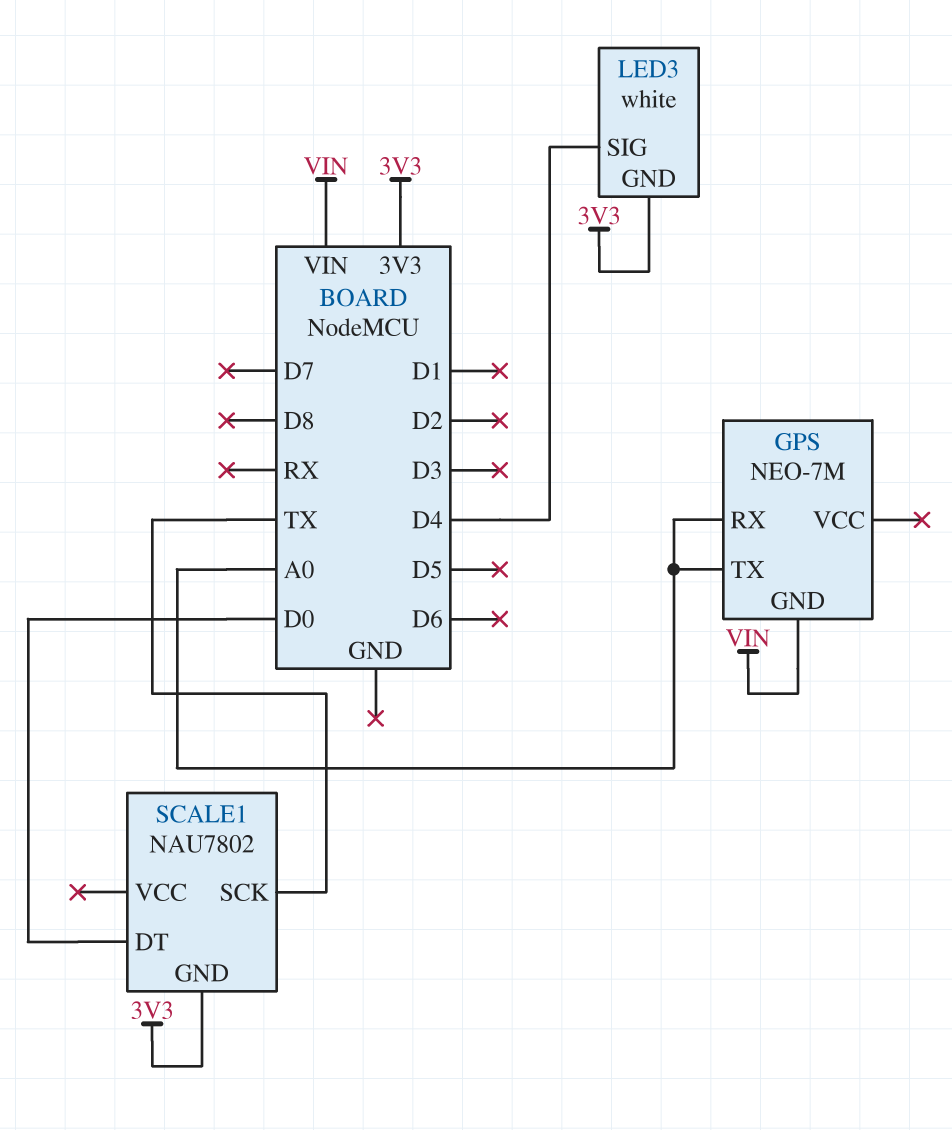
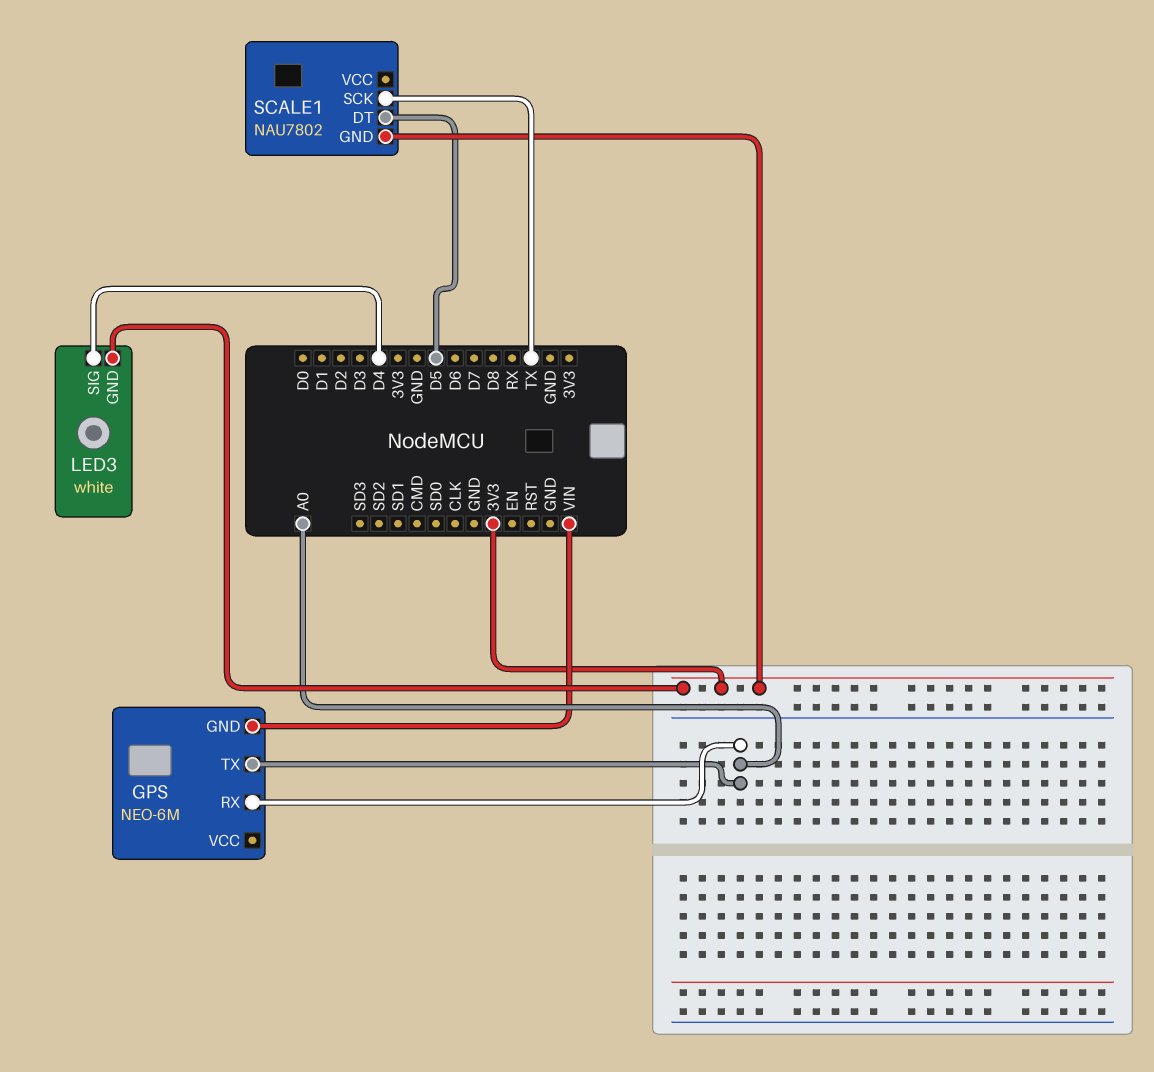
GPS: NEO-7M -> NEO-6M
SCALE1 pin DT: D0 -> D5

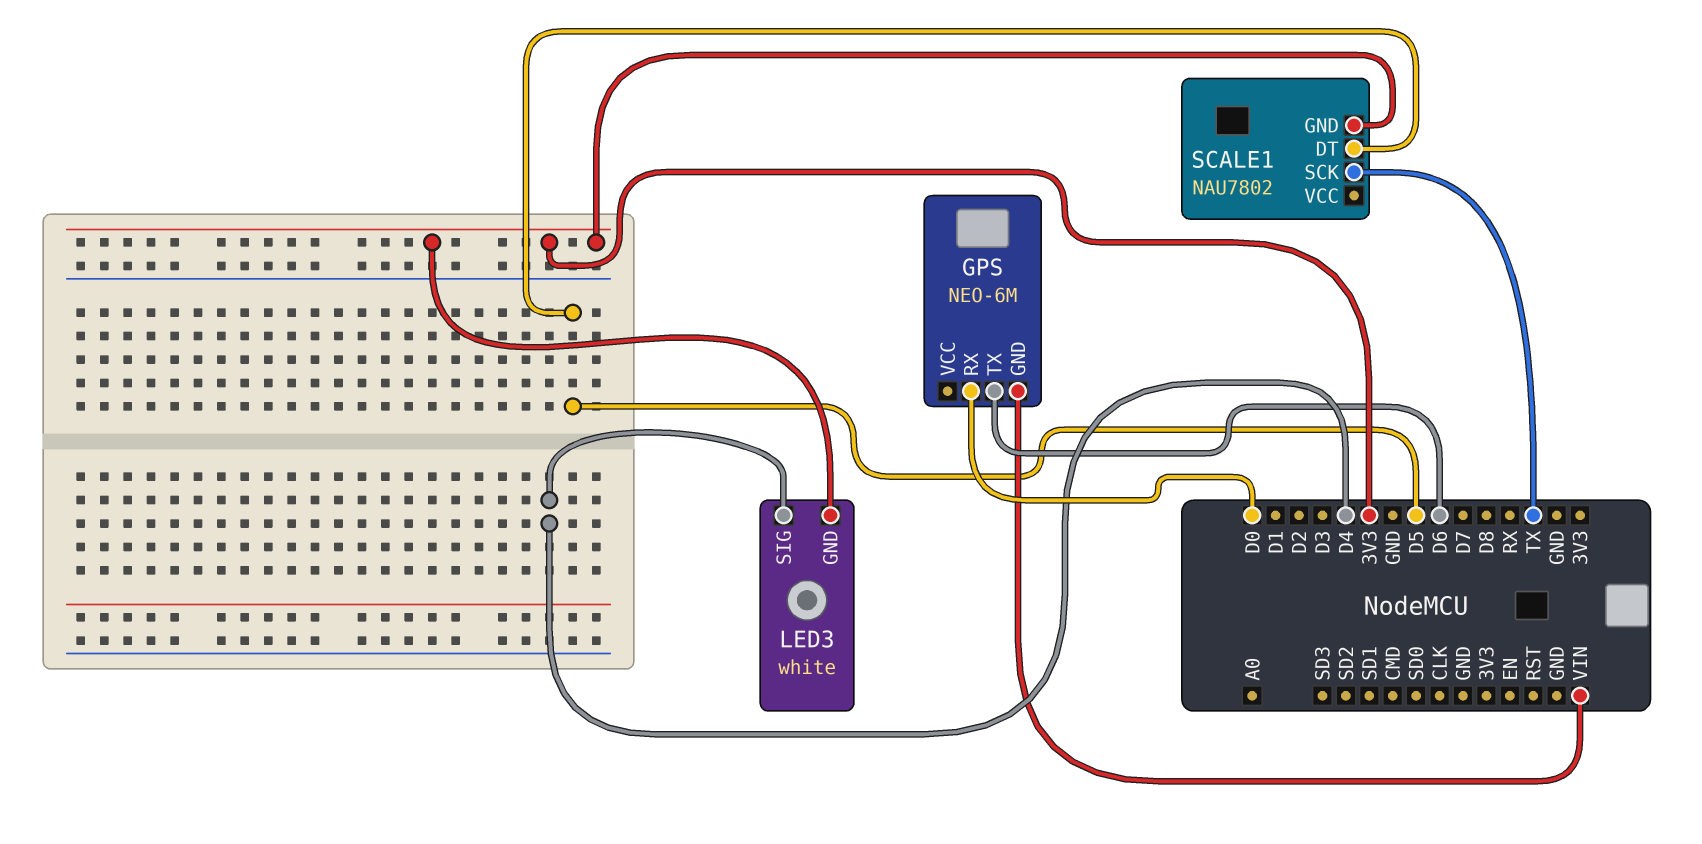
GPS pin RX: A0 -> D0
GPS pin TX: A0 -> D6

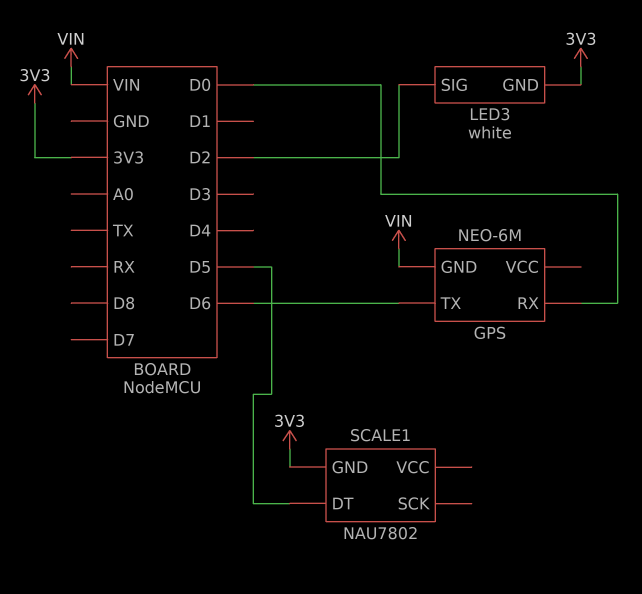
LED3 pin SIG: D4 -> D2
SCALE1 pin SCK: TX -> none

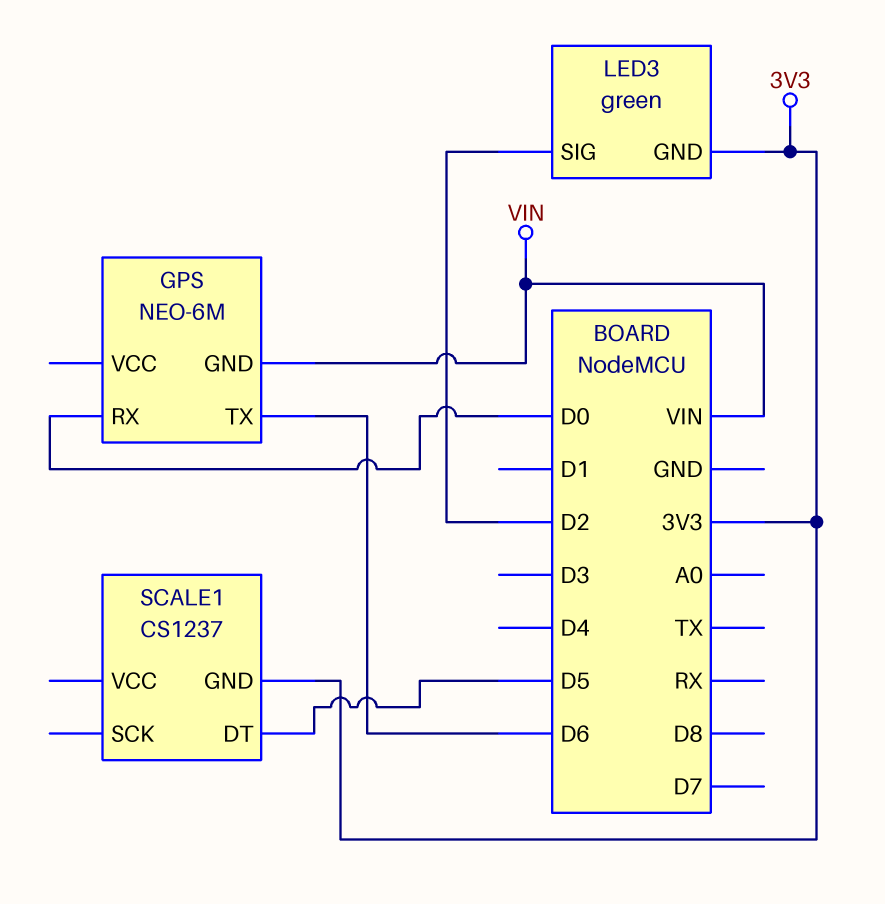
LED3: white -> green
SCALE1: NAU7802 -> CS1237

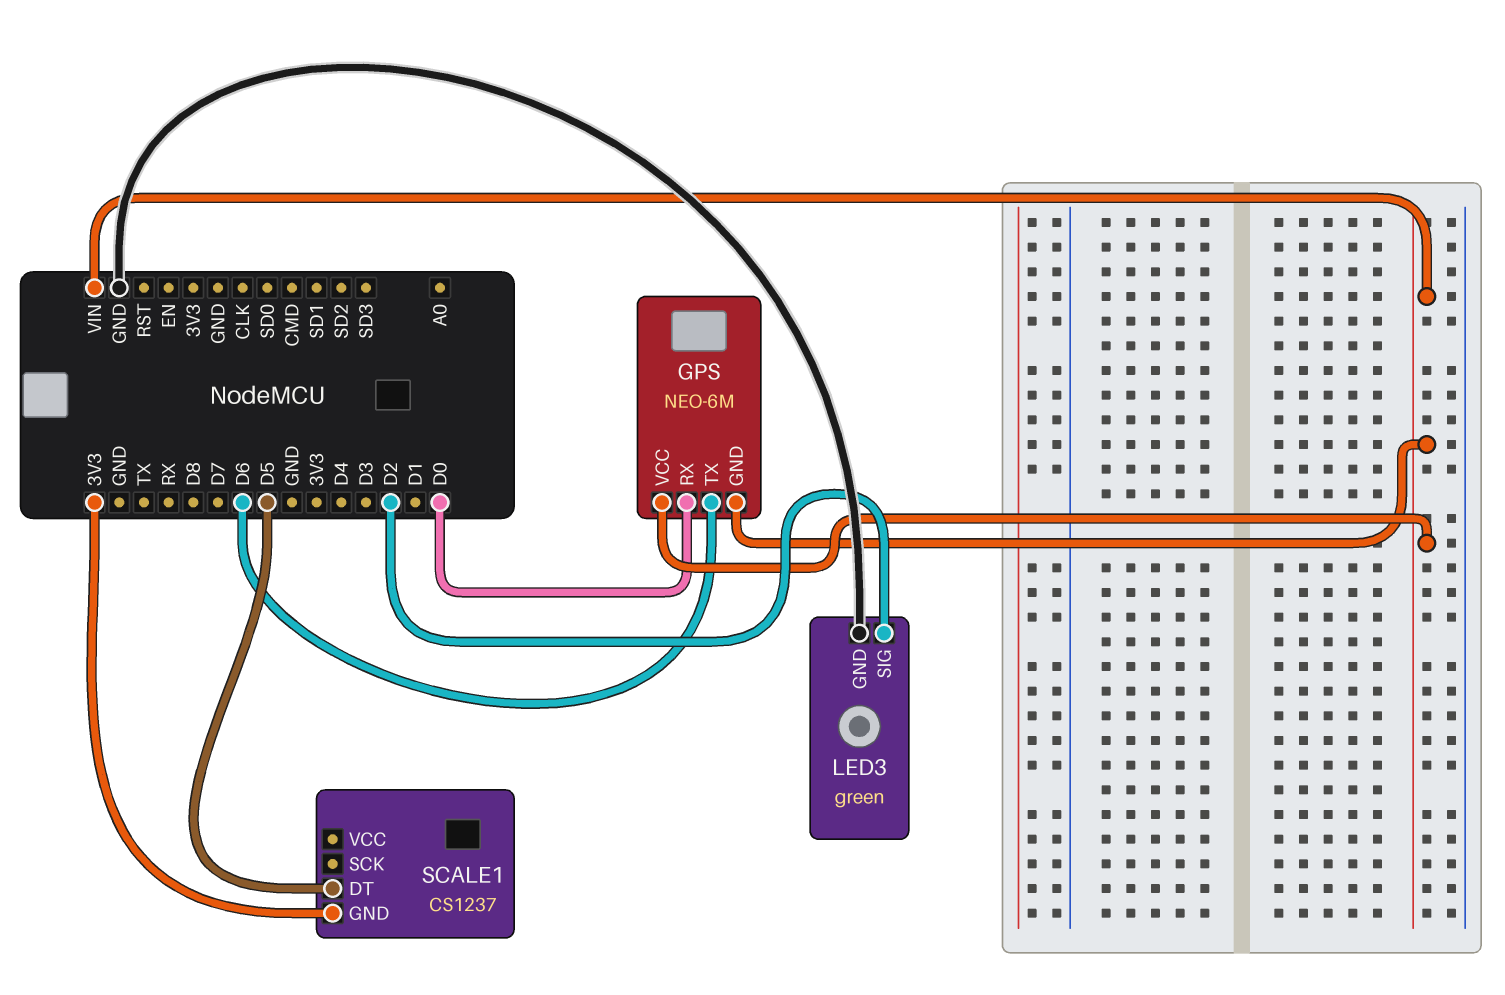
GPS pin VCC: none -> VIN
LED3 pin GND: 3V3 -> GND

